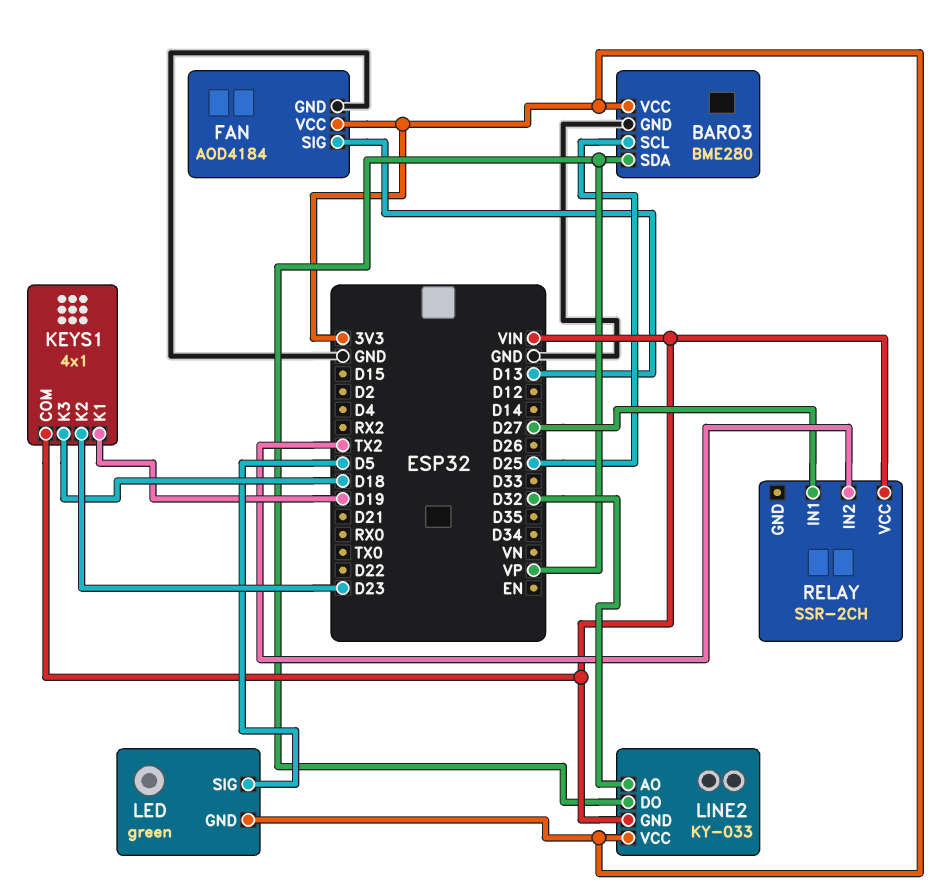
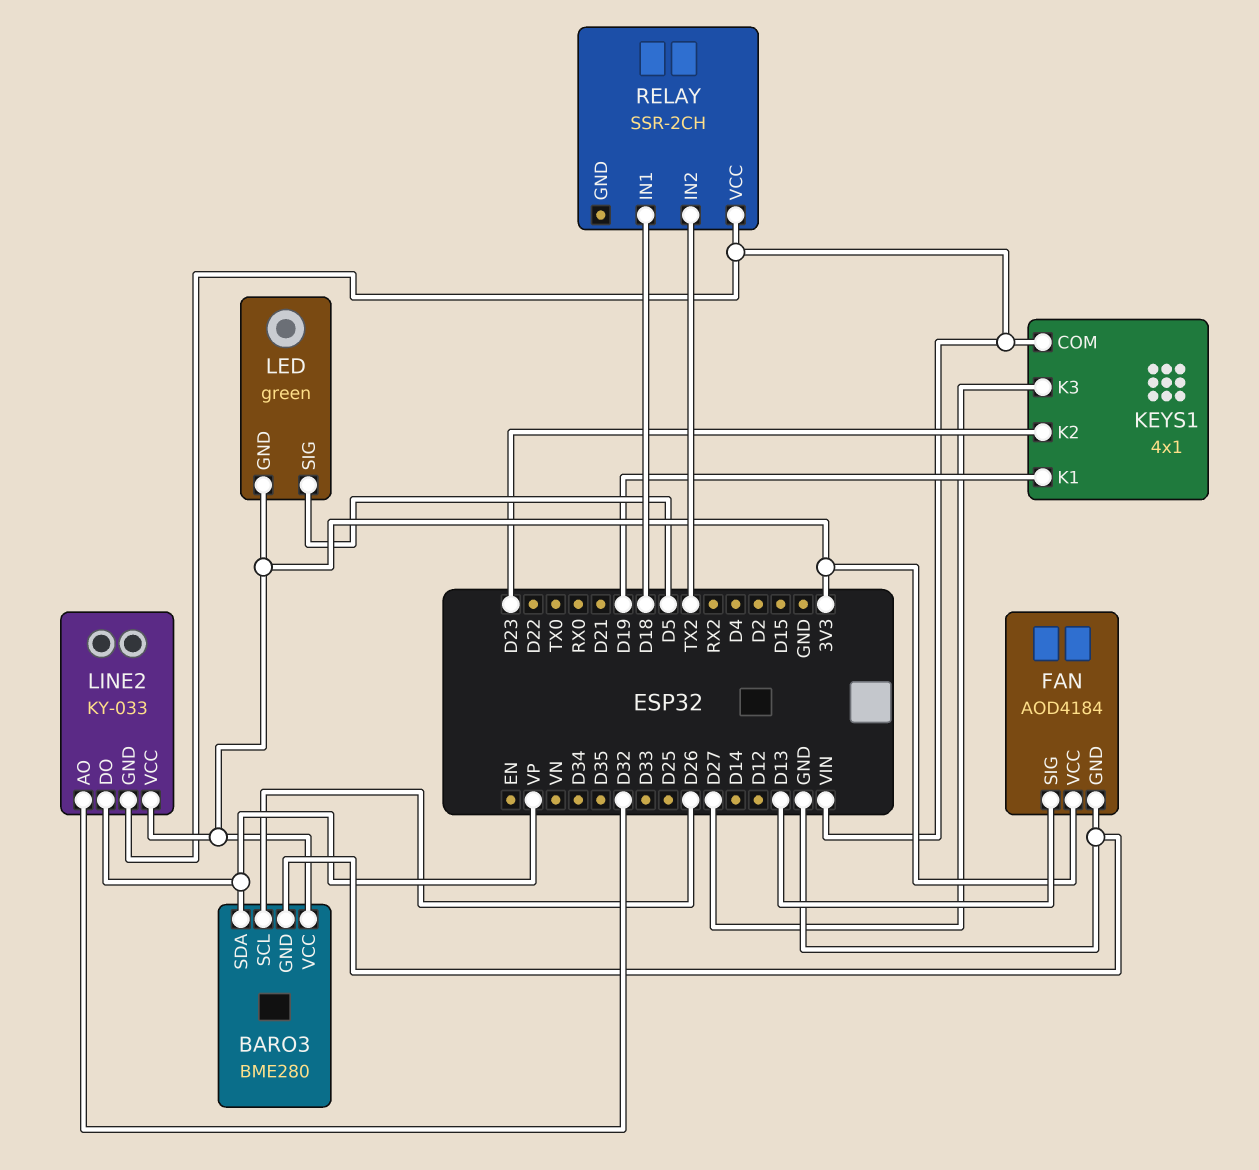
BARO3 pin SCL: D25 -> D26
KEYS1 pin K3: D18 -> D27
RELAY pin IN1: D27 -> D18

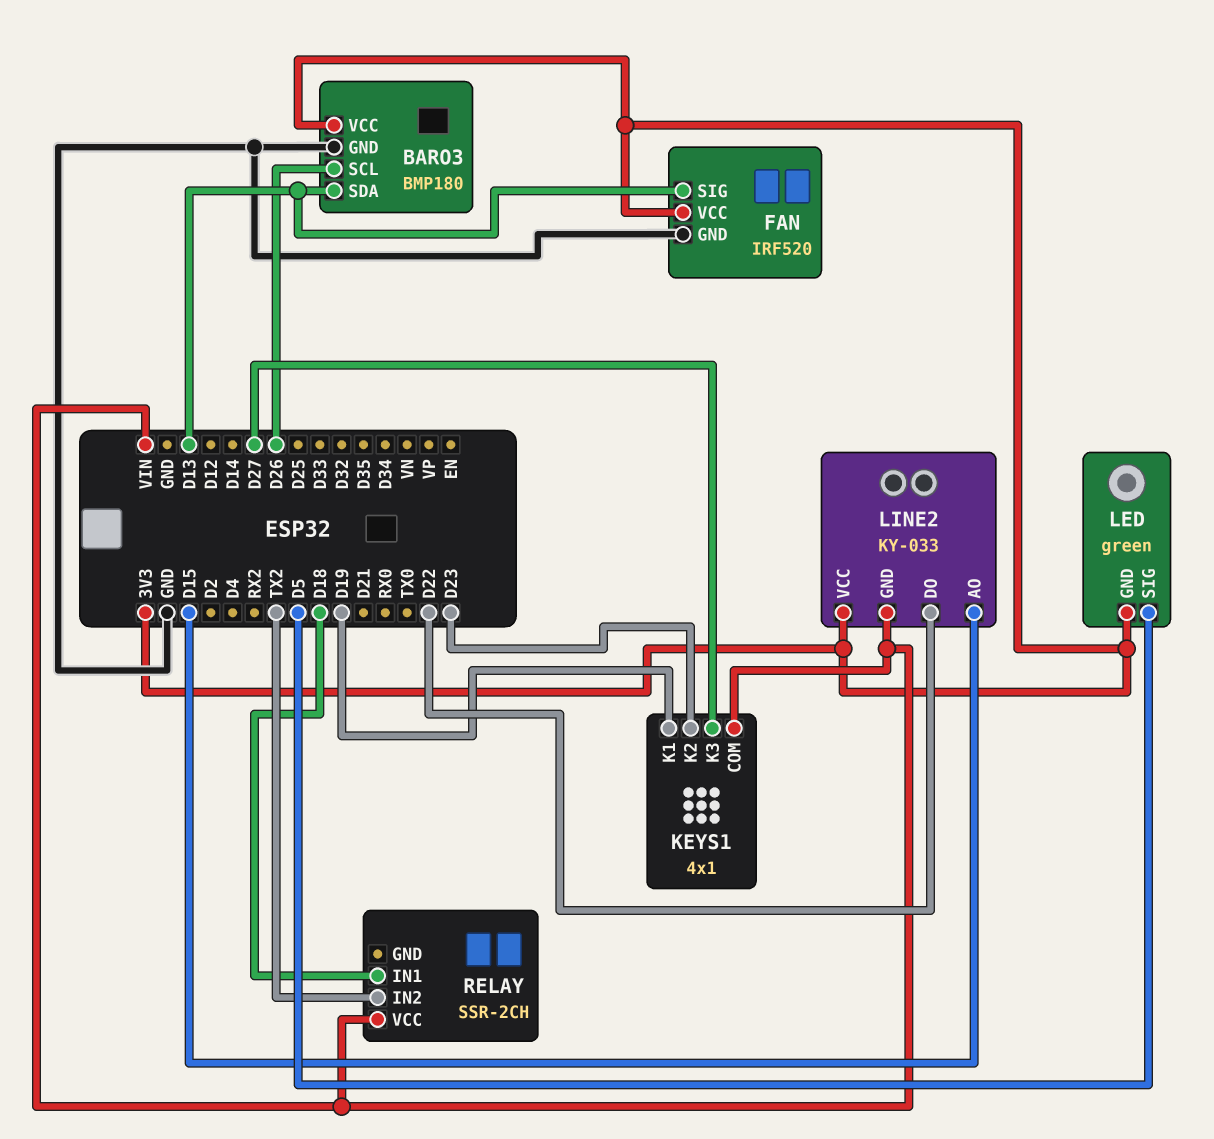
BARO3: BME280 -> BMP180
BARO3 pin SDA: VP -> D13
FAN: AOD4184 -> IRF520
LINE2 pin AO: D32 -> D15
LINE2 pin DO: VP -> D22

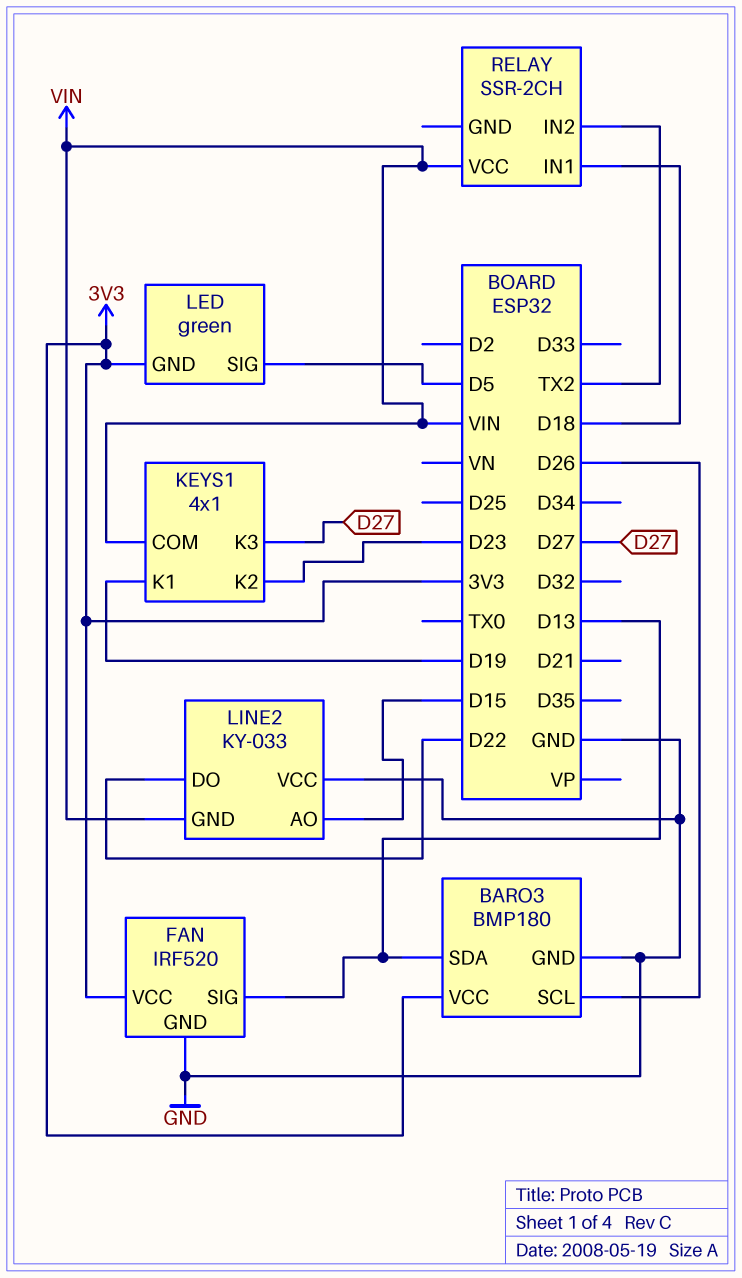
LINE2 pin VCC: 3V3 -> GND

